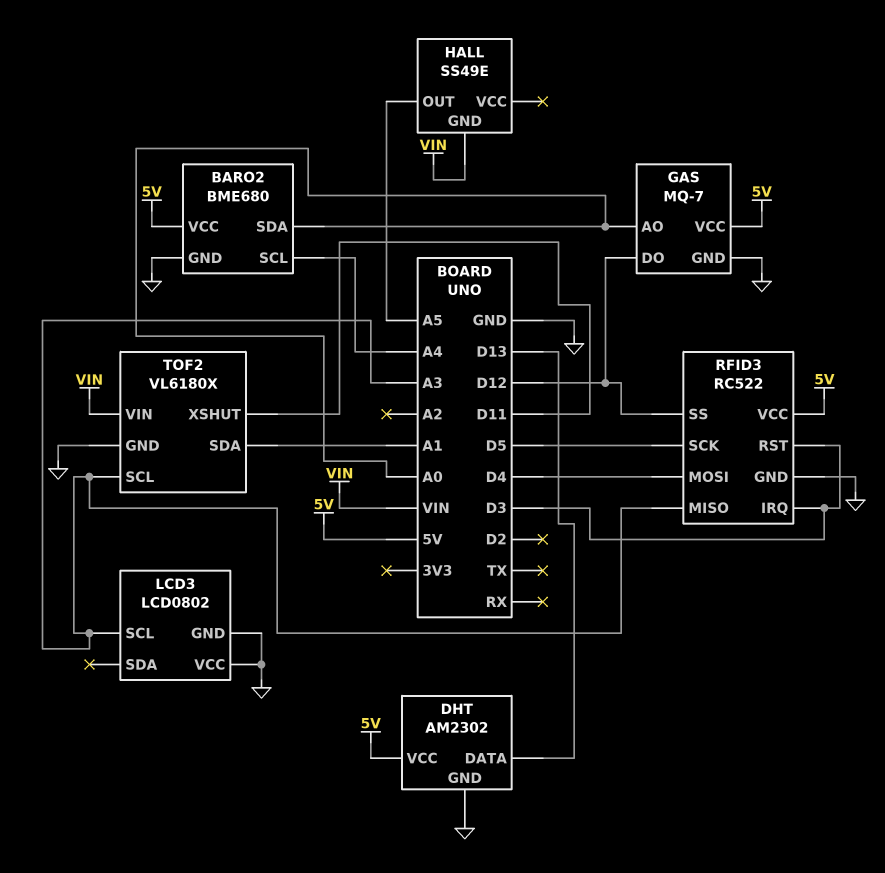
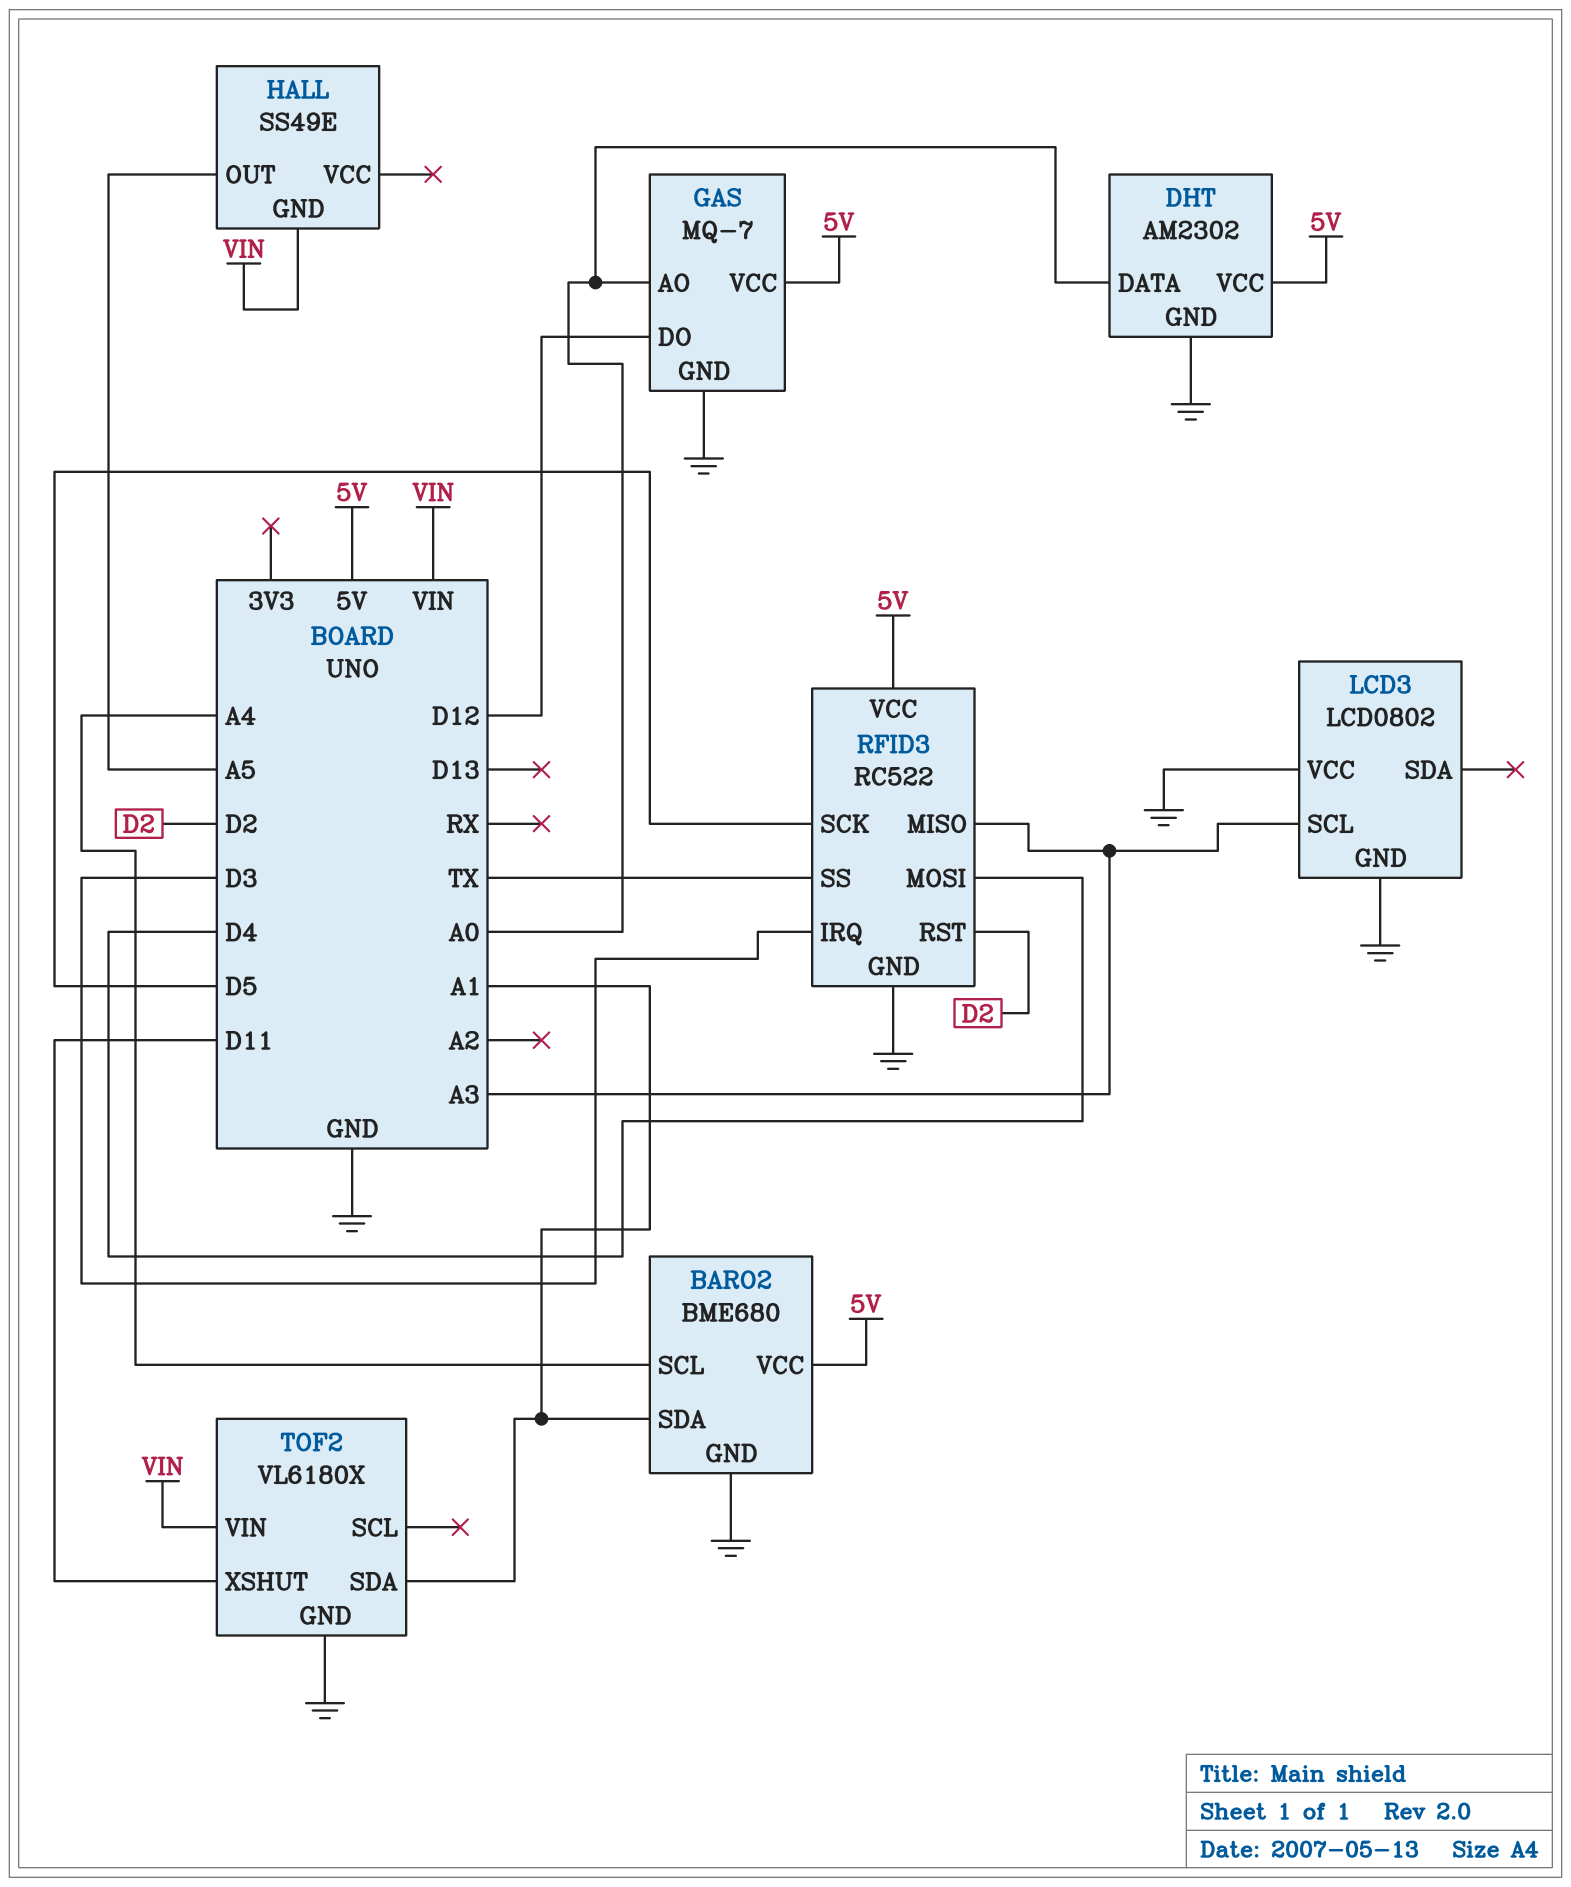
BARO2 pin SDA: A0 -> A1
DHT pin DATA: D13 -> A0
RFID3 pin RST: D3 -> D2
RFID3 pin SS: D12 -> TX
TOF2 pin SCL: A3 -> none

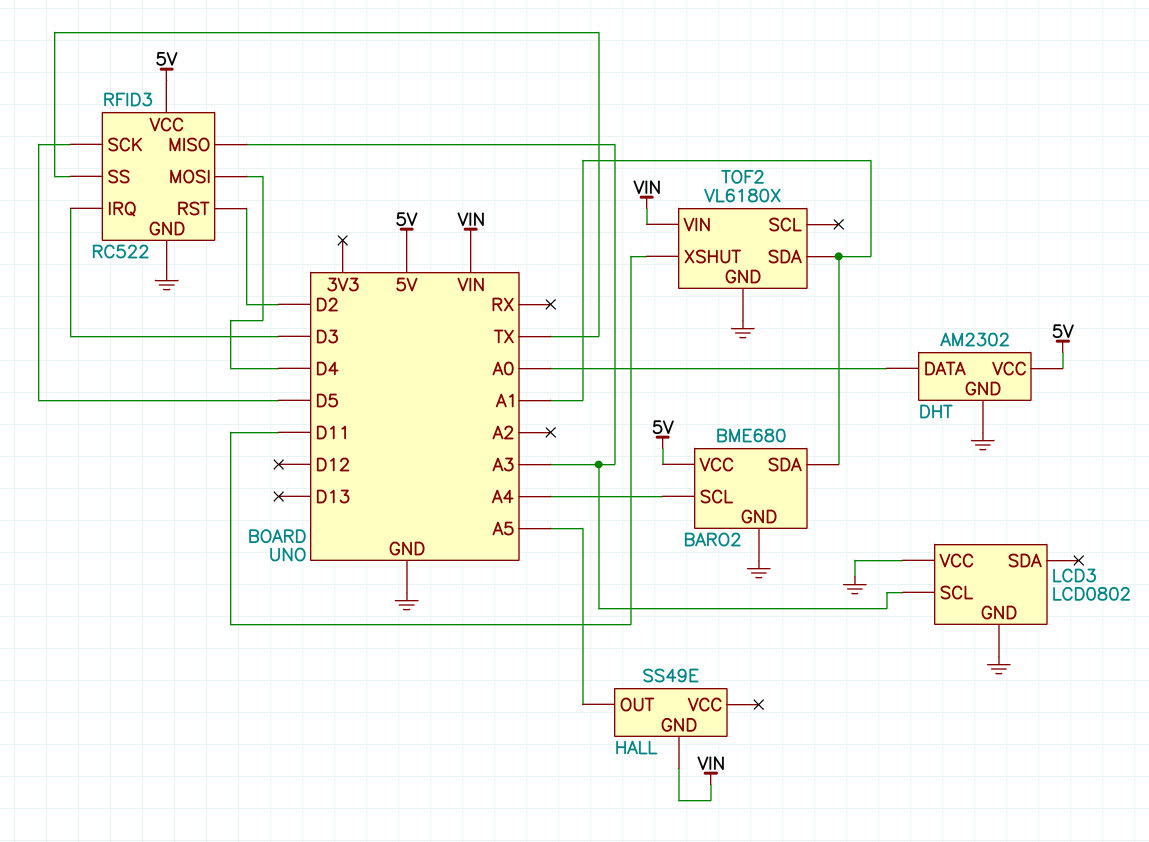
GAS: MQ-7 -> none
GAS pin AO: A0 -> none
GAS pin DO: D12 -> none
GAS pin GND: GND -> none
GAS pin VCC: 5V -> none

